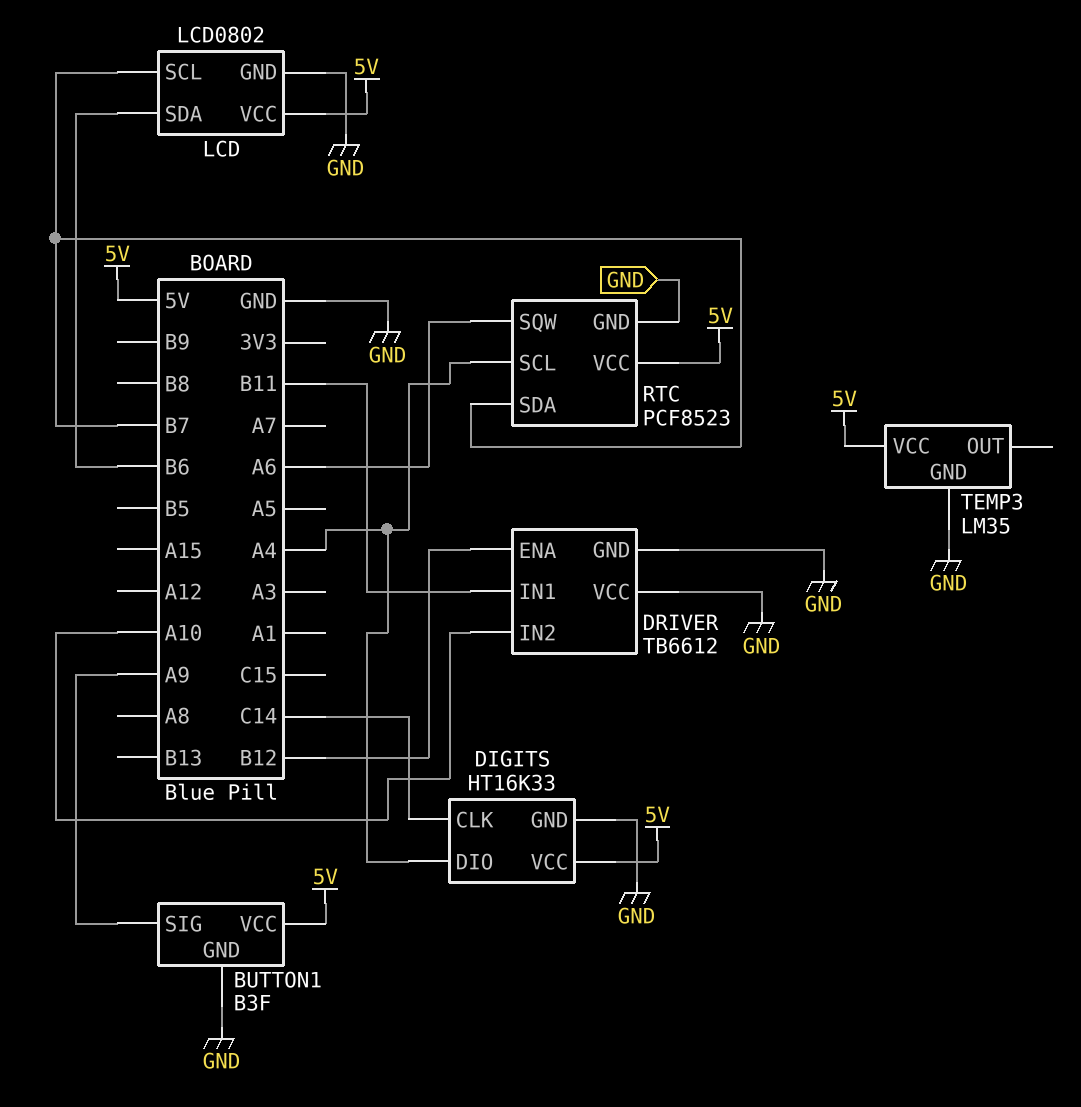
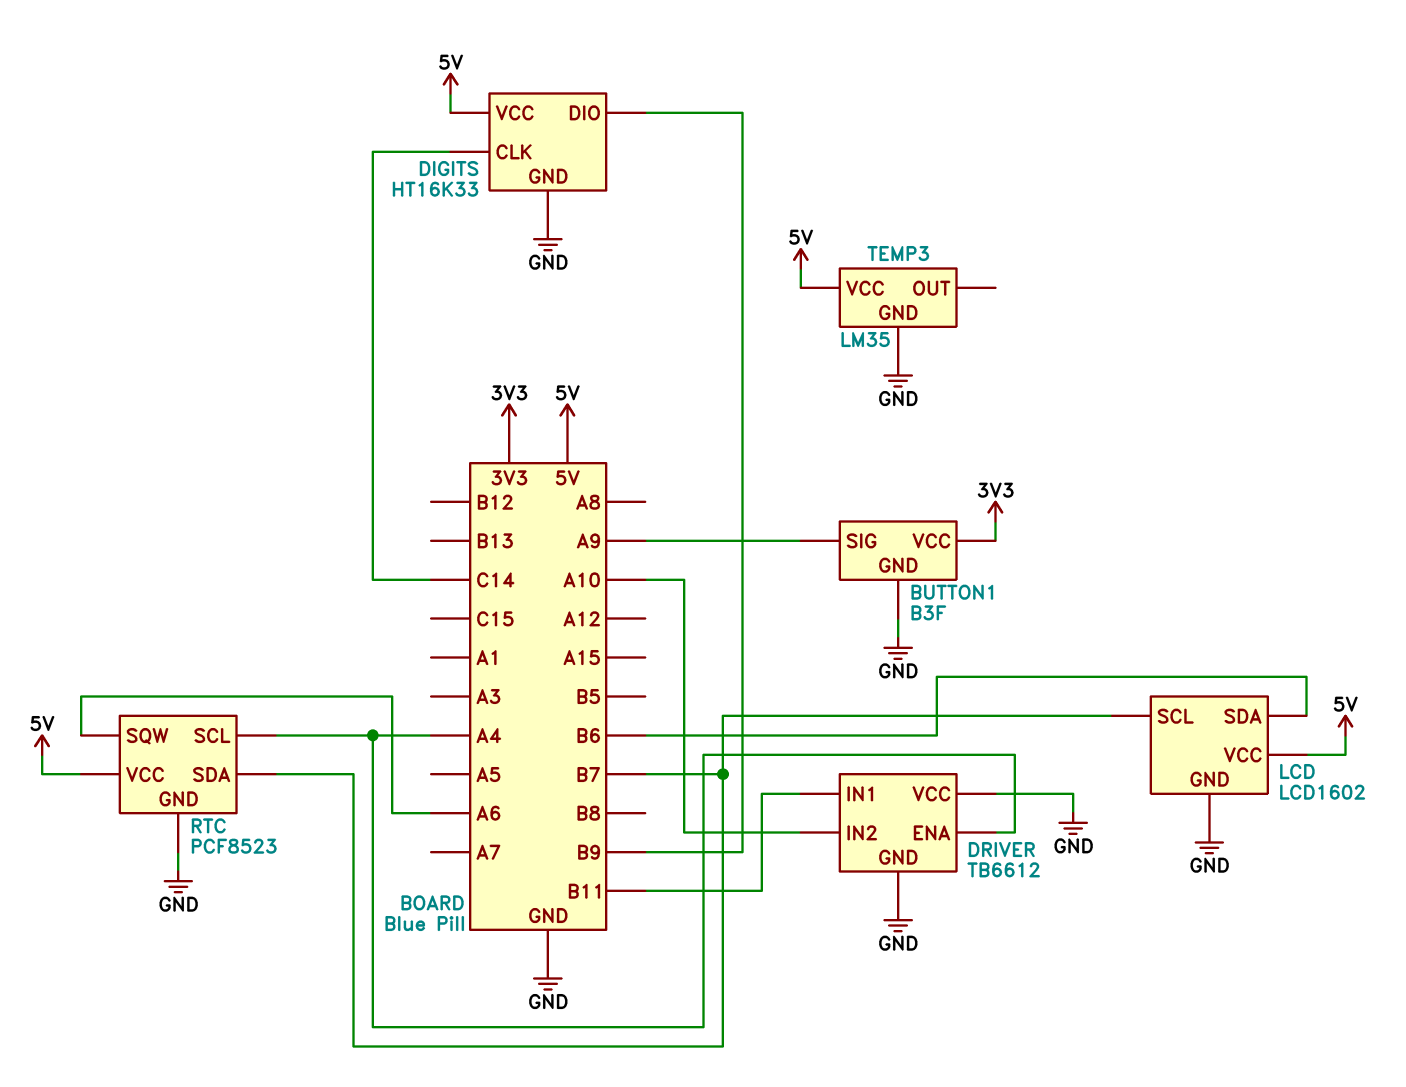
BUTTON1 pin VCC: 5V -> 3V3
DIGITS pin DIO: A4 -> B9
DRIVER pin ENA: B12 -> A4
LCD: LCD0802 -> LCD1602

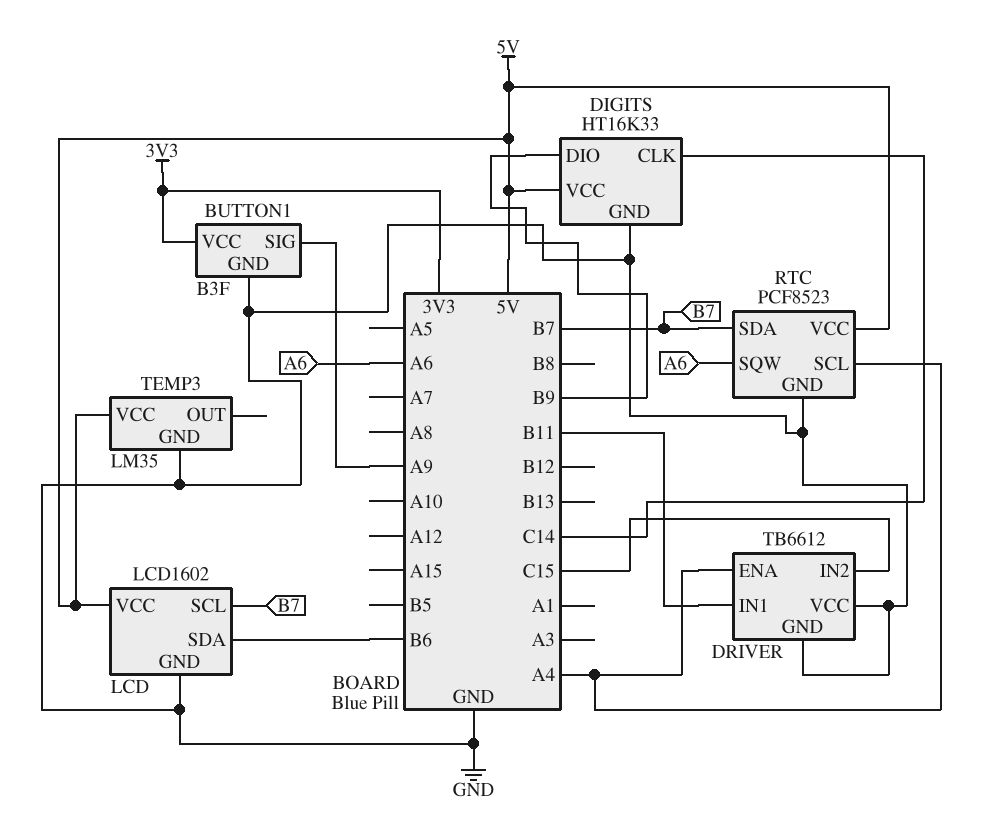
DRIVER pin IN2: A10 -> C15

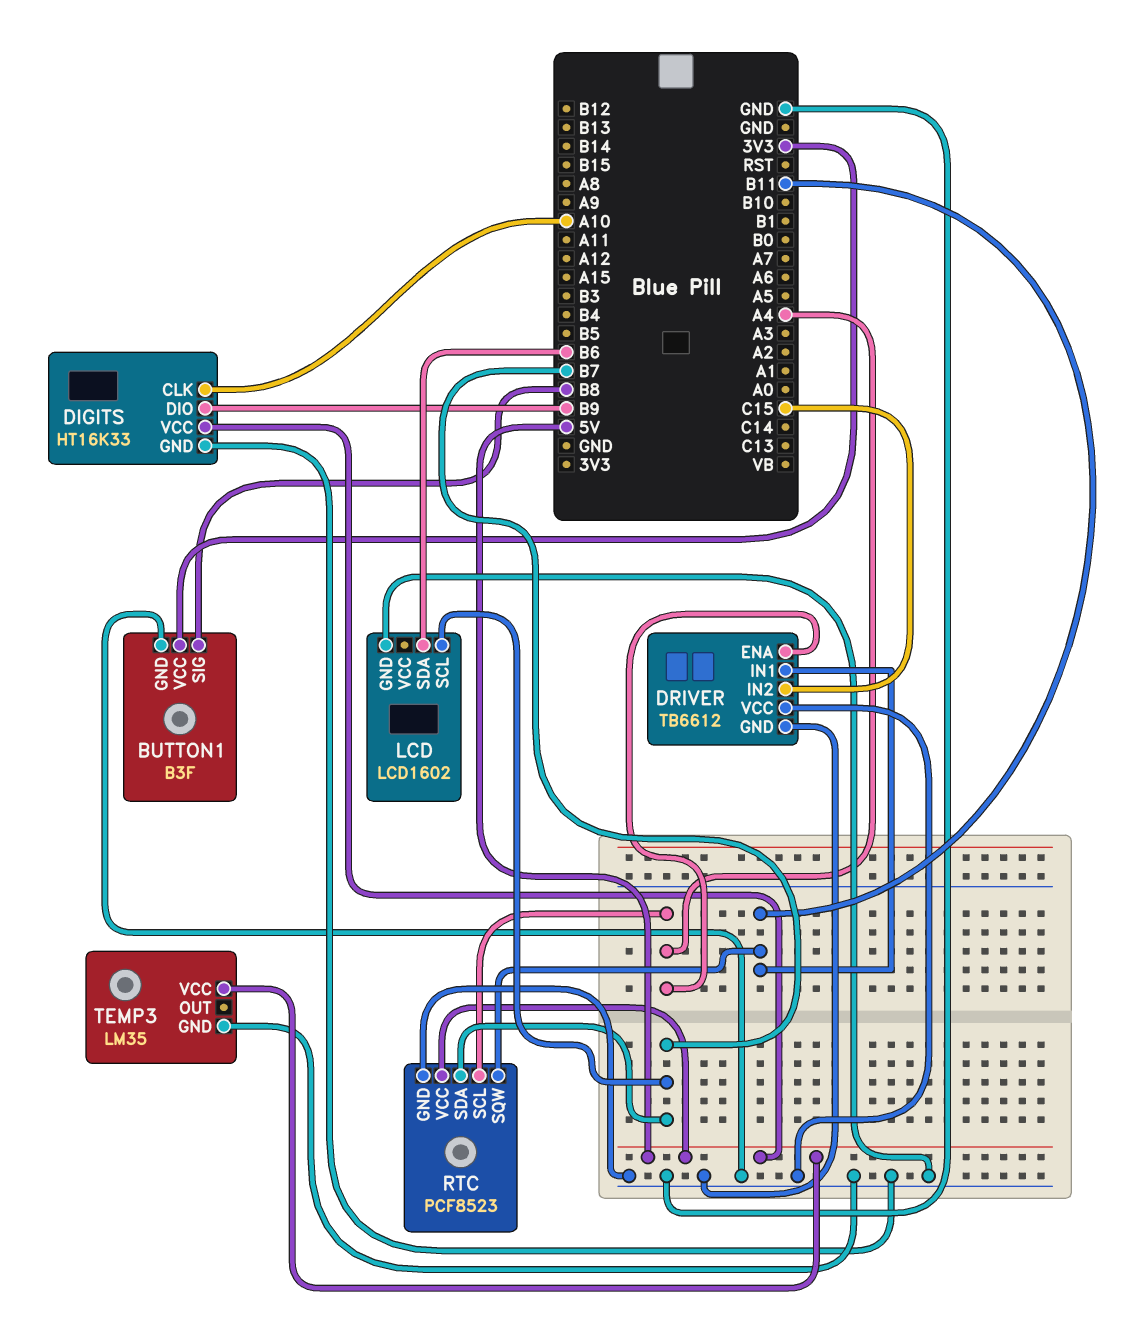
BUTTON1 pin SIG: A9 -> B8
DIGITS pin CLK: C14 -> A10
LCD pin VCC: 5V -> none
RTC pin SQW: A6 -> B11

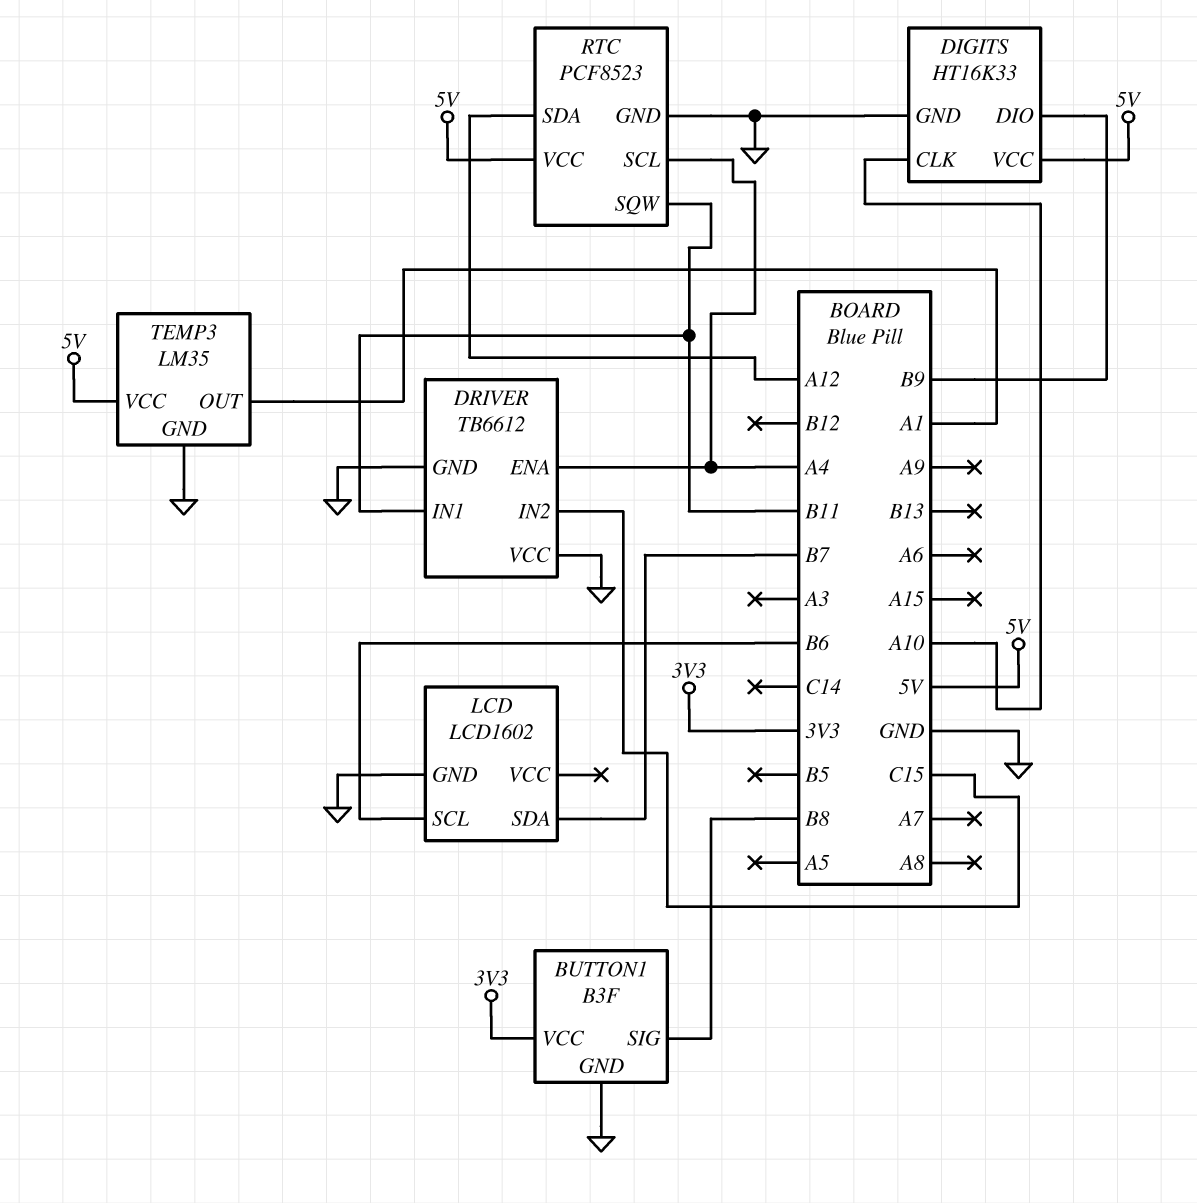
LCD pin SCL: B7 -> B6
LCD pin SDA: B6 -> B7
RTC pin SDA: B7 -> A12
TEMP3 pin OUT: none -> A1

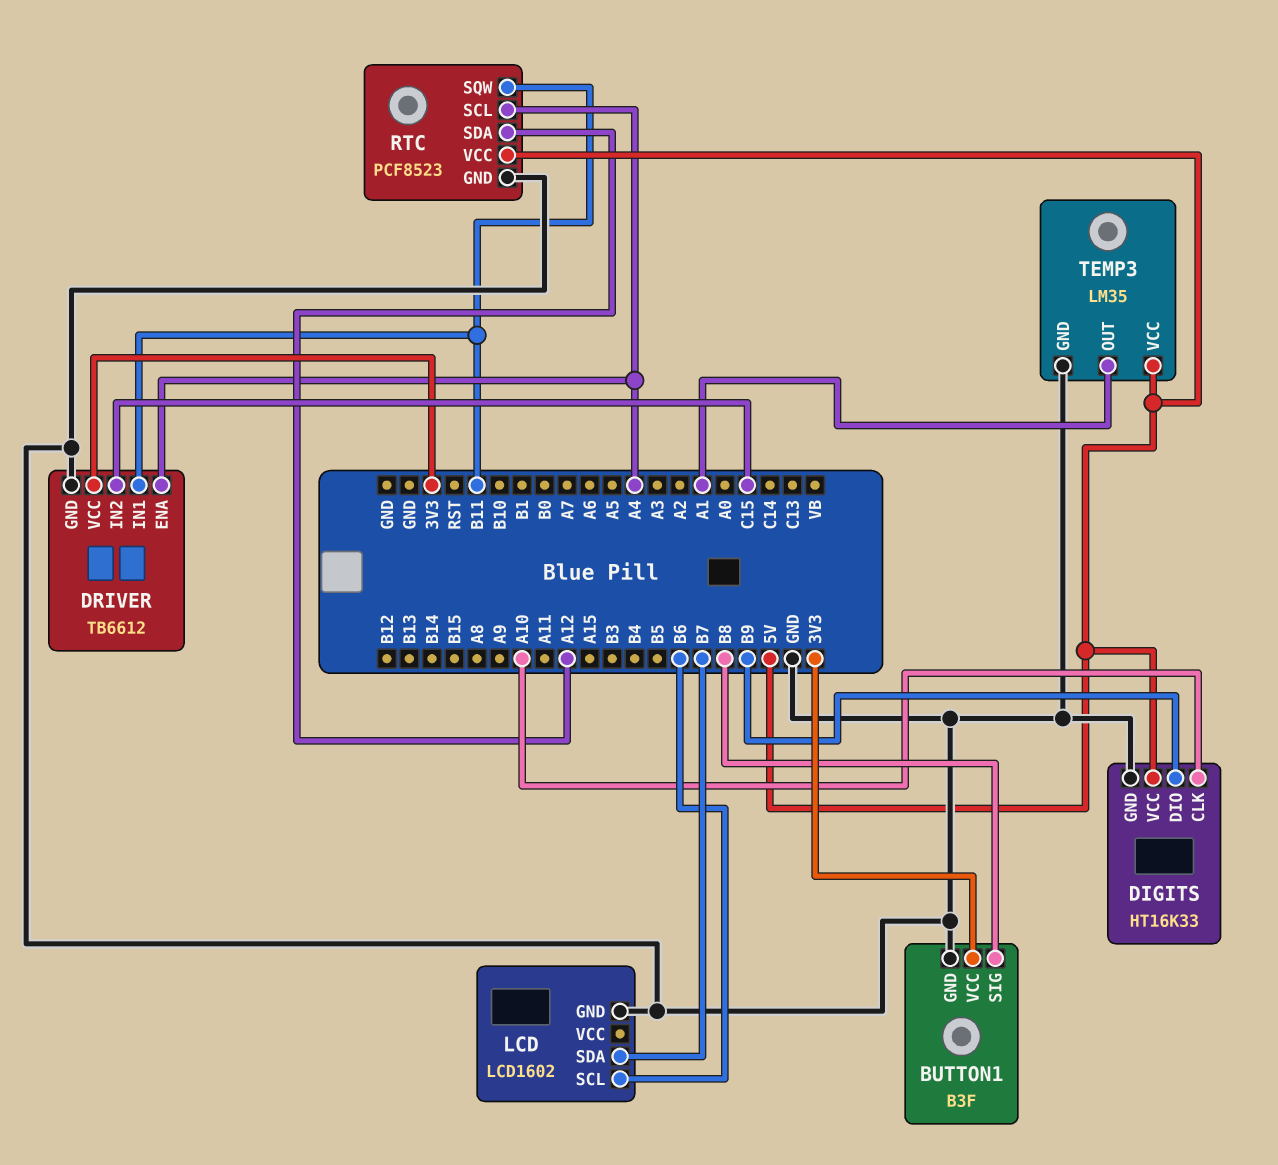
DRIVER pin VCC: GND -> 3V3

